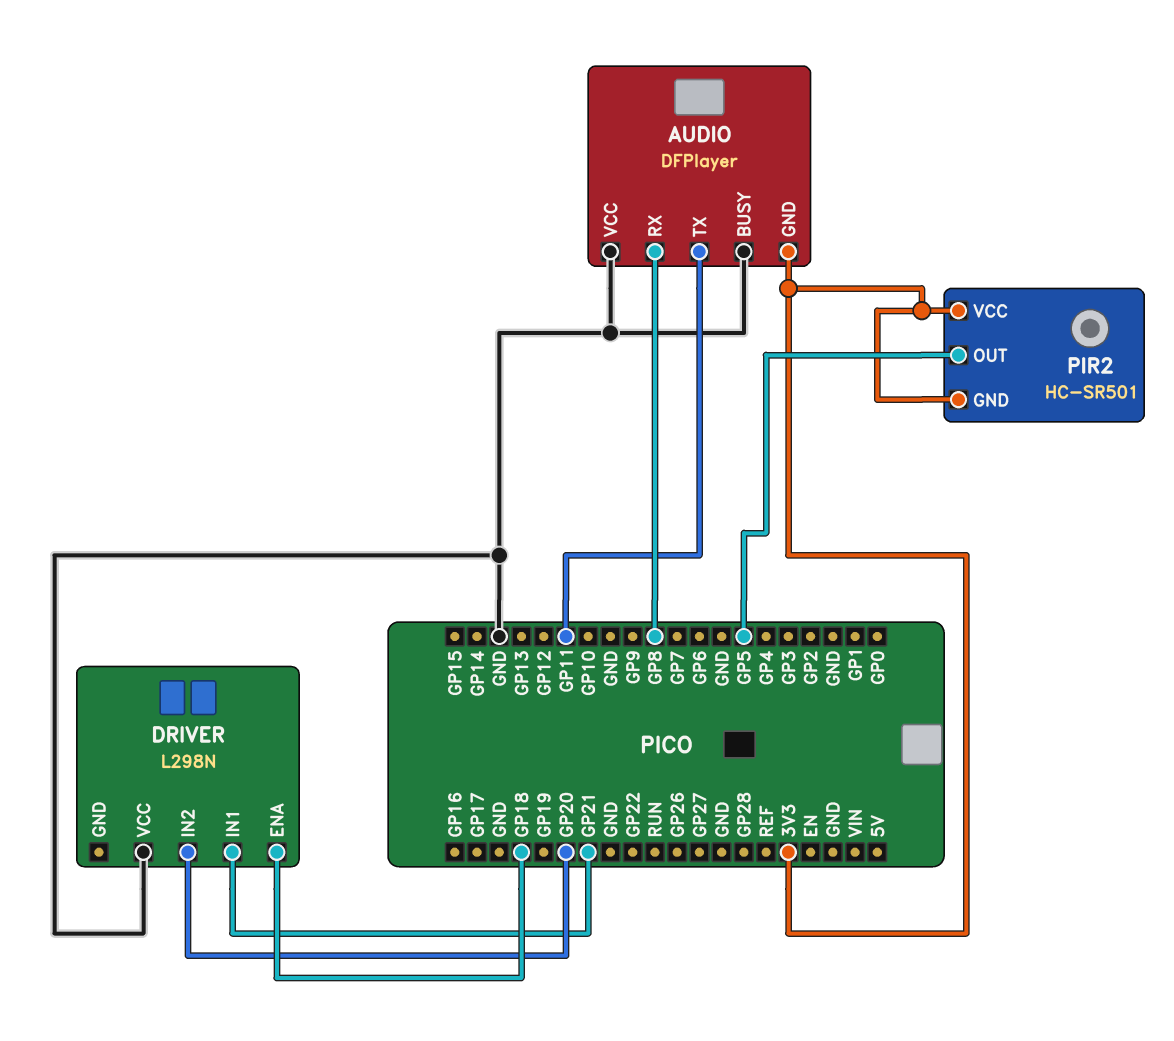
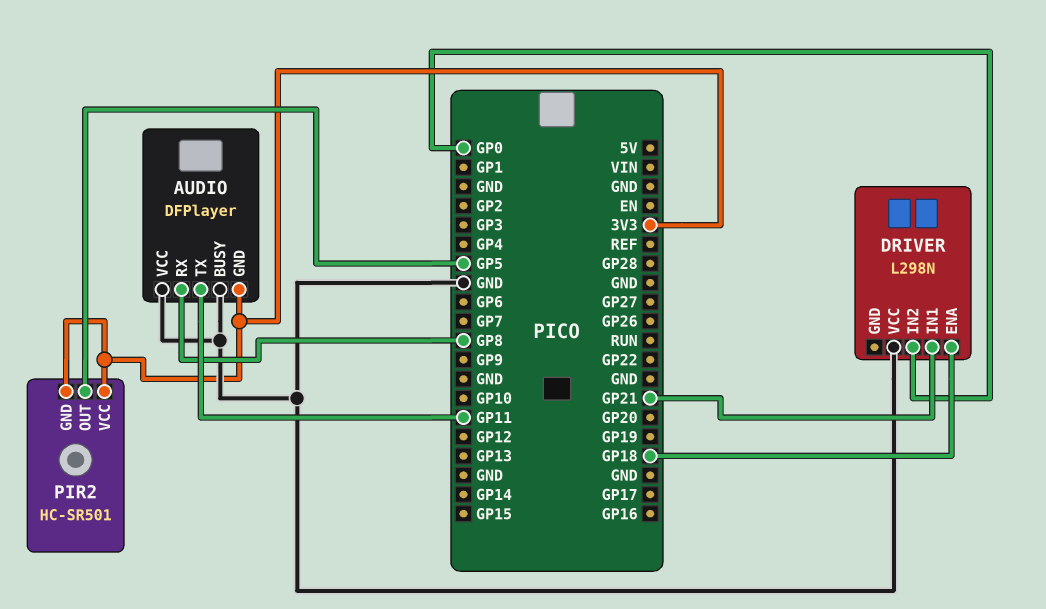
DRIVER pin IN2: GP20 -> GP0

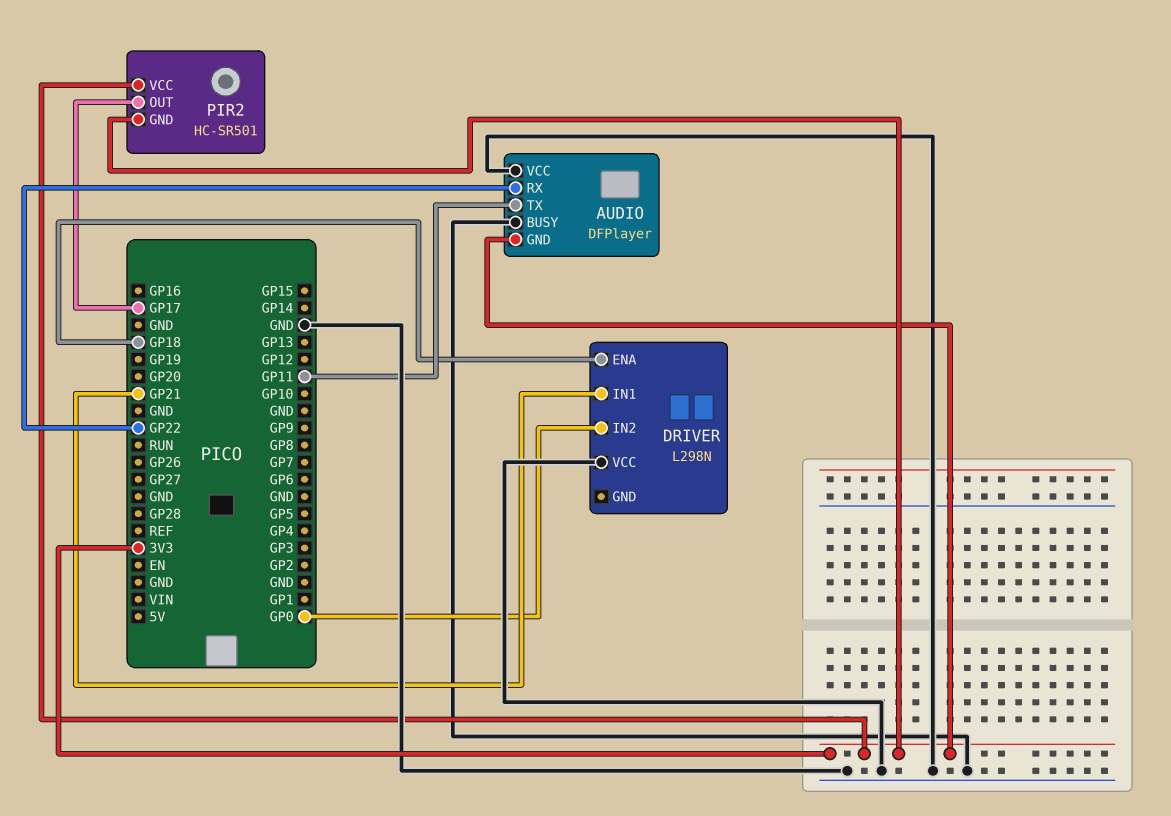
AUDIO pin RX: GP8 -> GP22
PIR2 pin OUT: GP5 -> GP17

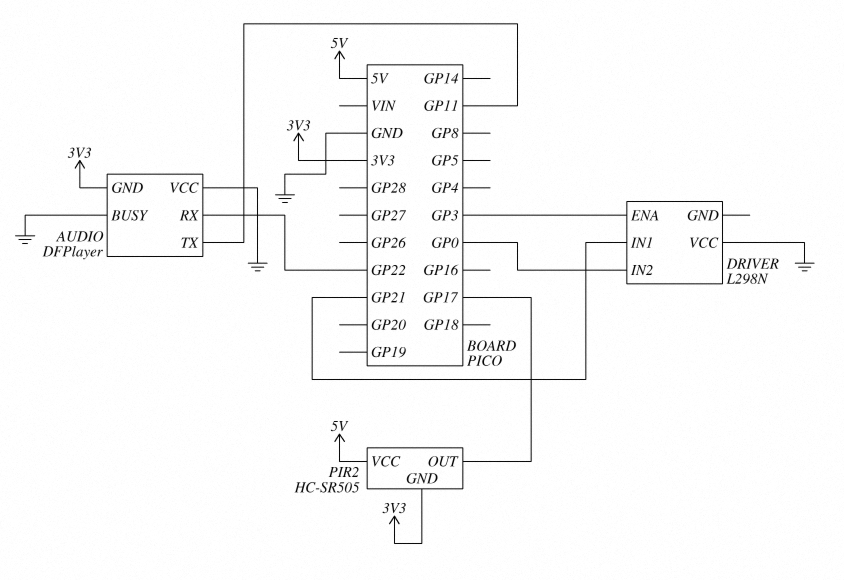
DRIVER pin ENA: GP18 -> GP3
PIR2: HC-SR501 -> HC-SR505
PIR2 pin VCC: 3V3 -> 5V

